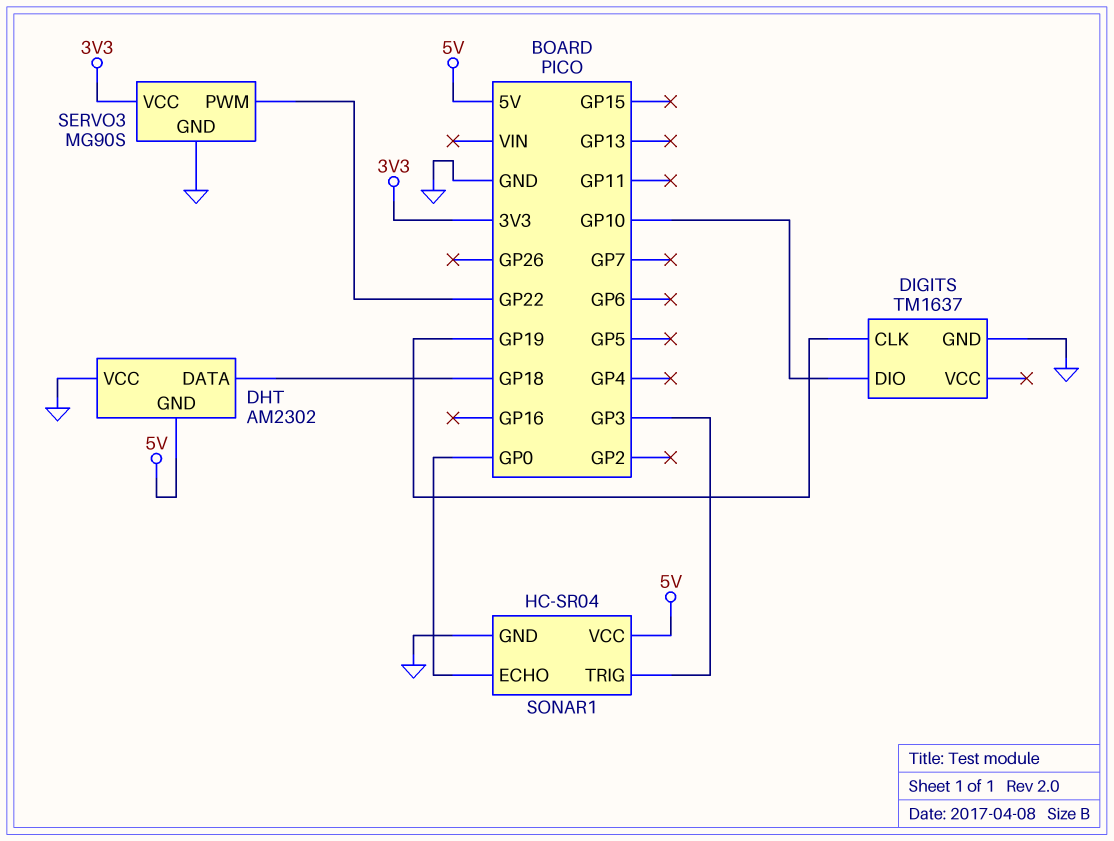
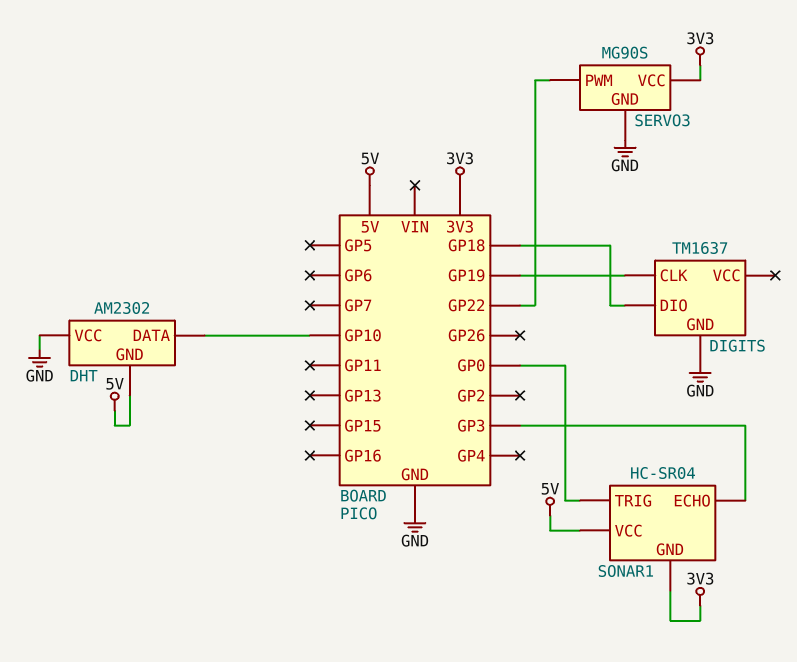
DHT pin DATA: GP18 -> GP10
DIGITS pin DIO: GP10 -> GP18
SONAR1 pin ECHO: GP0 -> GP3
SONAR1 pin GND: GND -> 3V3
SONAR1 pin TRIG: GP3 -> GP0

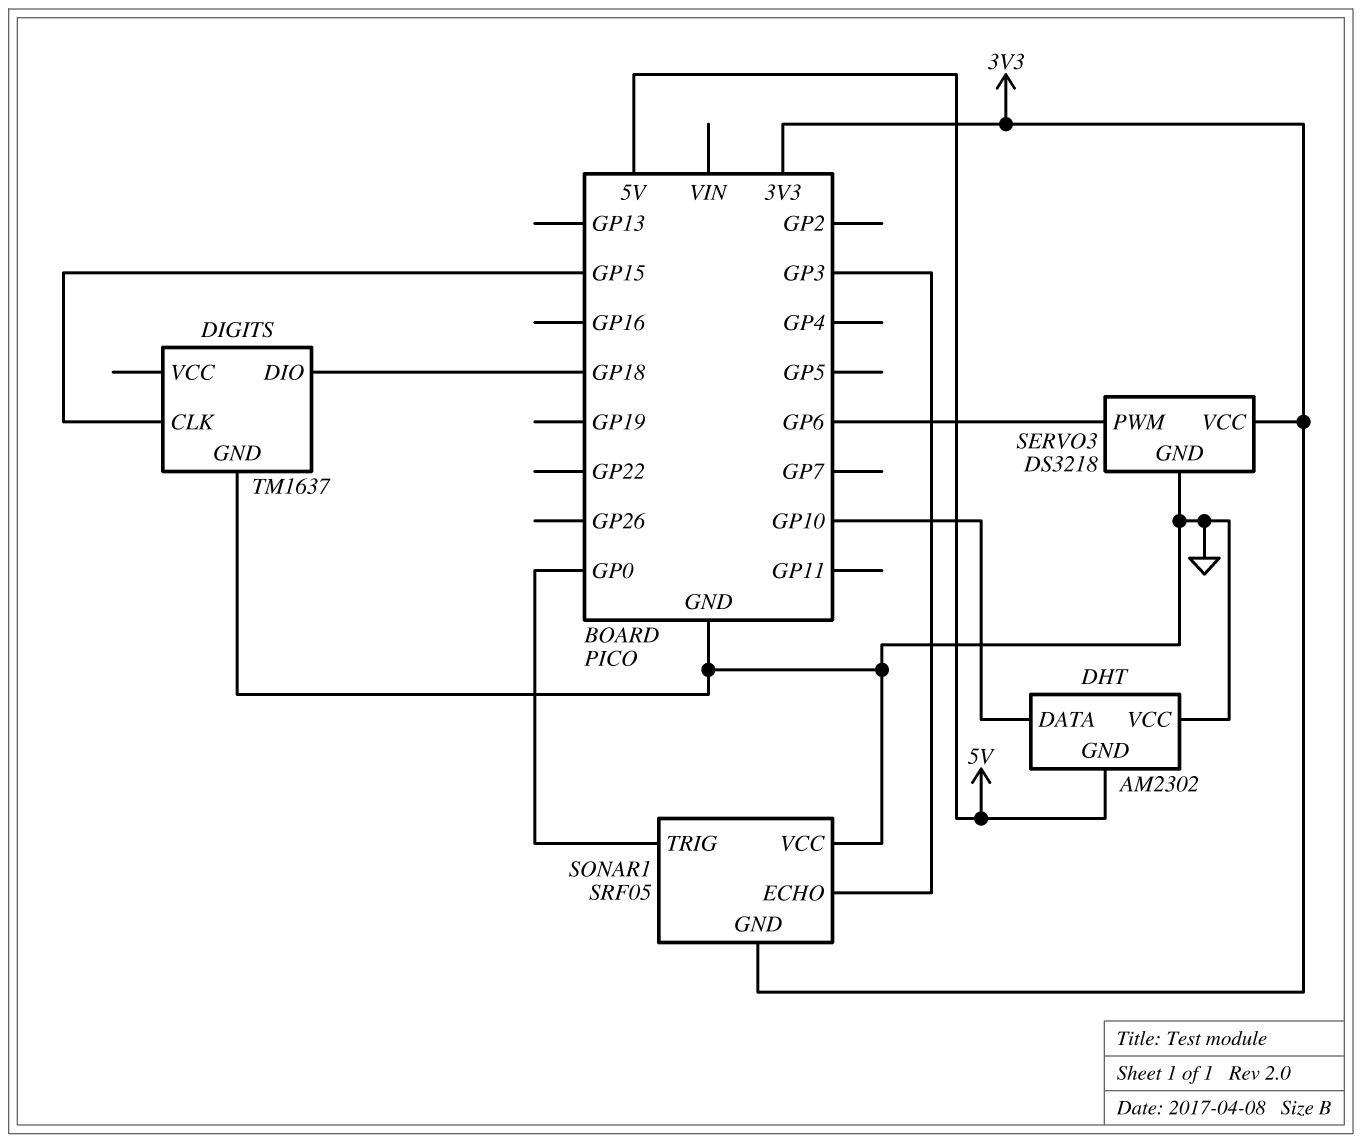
DIGITS pin CLK: GP19 -> GP15
SERVO3: MG90S -> DS3218
SERVO3 pin PWM: GP22 -> GP6
SONAR1: HC-SR04 -> SRF05
SONAR1 pin VCC: 5V -> GND

